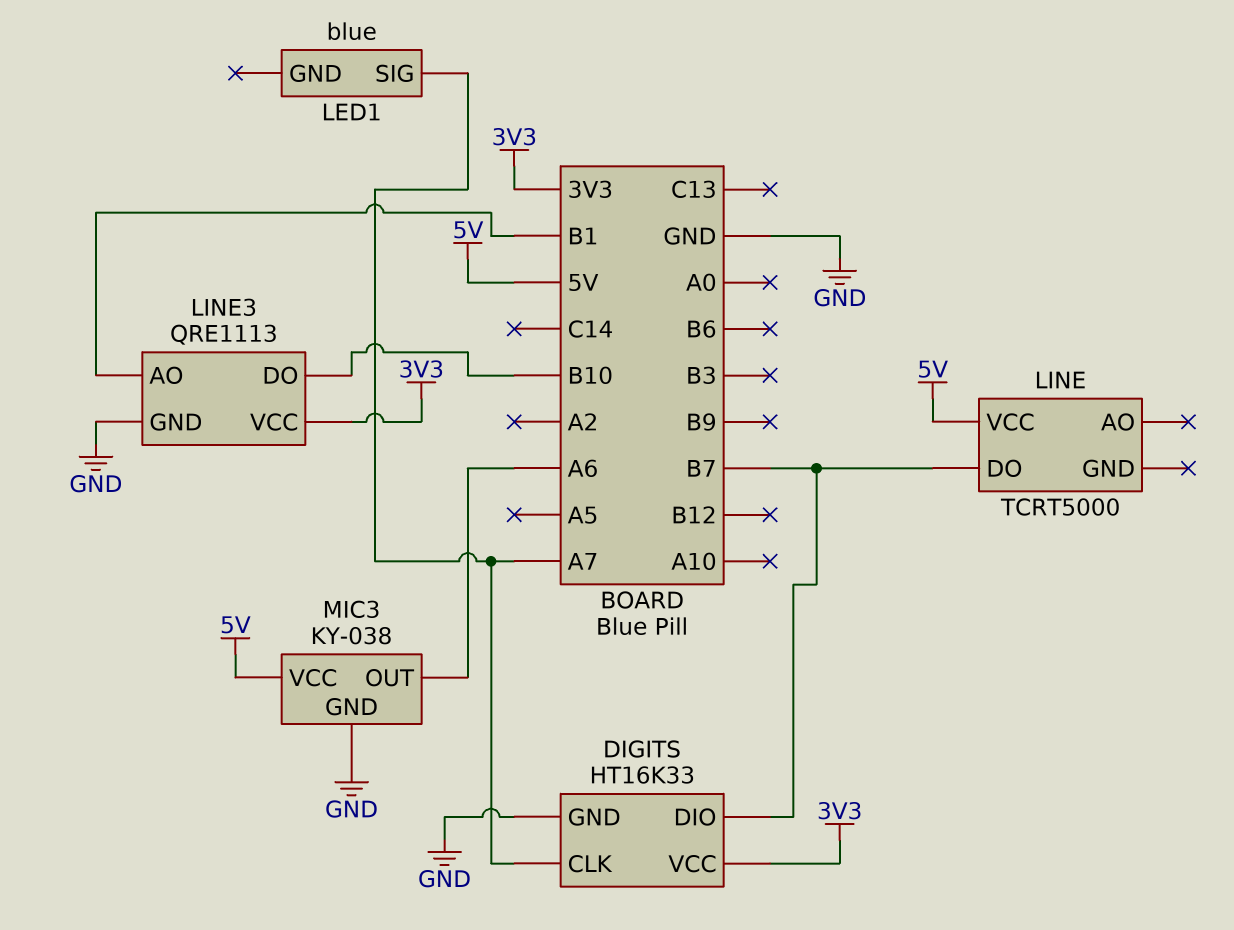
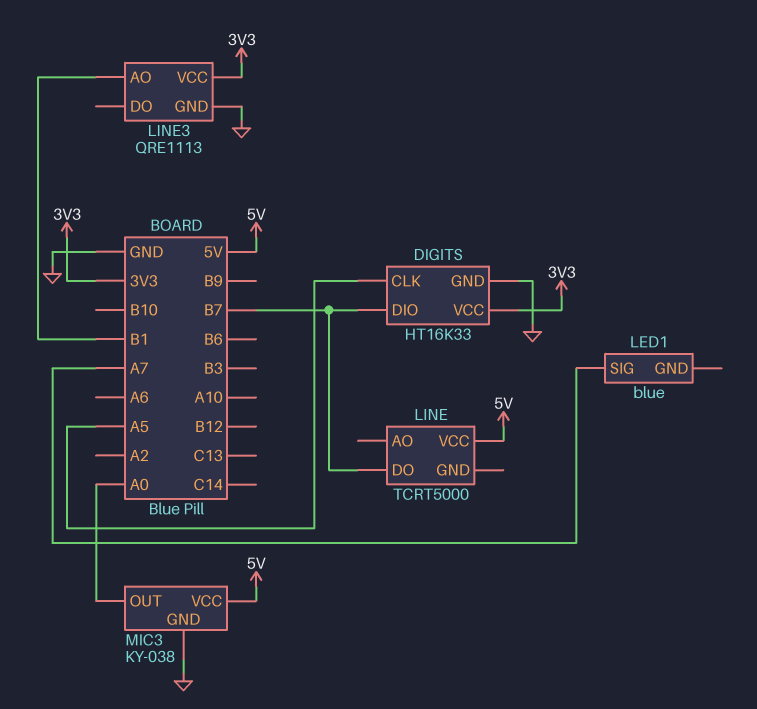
DIGITS pin CLK: A7 -> A5
LINE3 pin DO: B10 -> none
MIC3 pin OUT: A6 -> A0

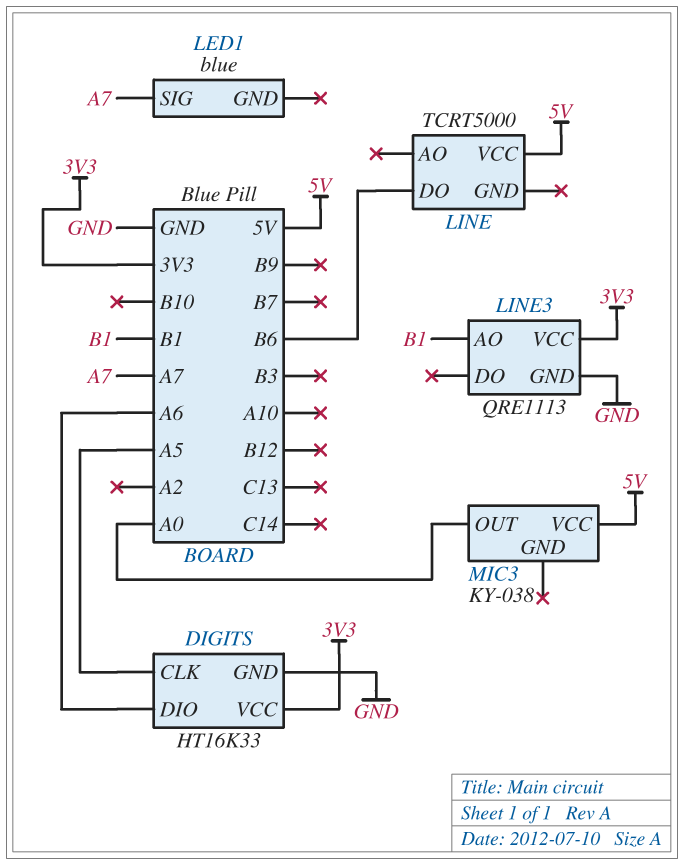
DIGITS pin DIO: B7 -> A6
LINE pin DO: B7 -> B6
MIC3 pin GND: GND -> none

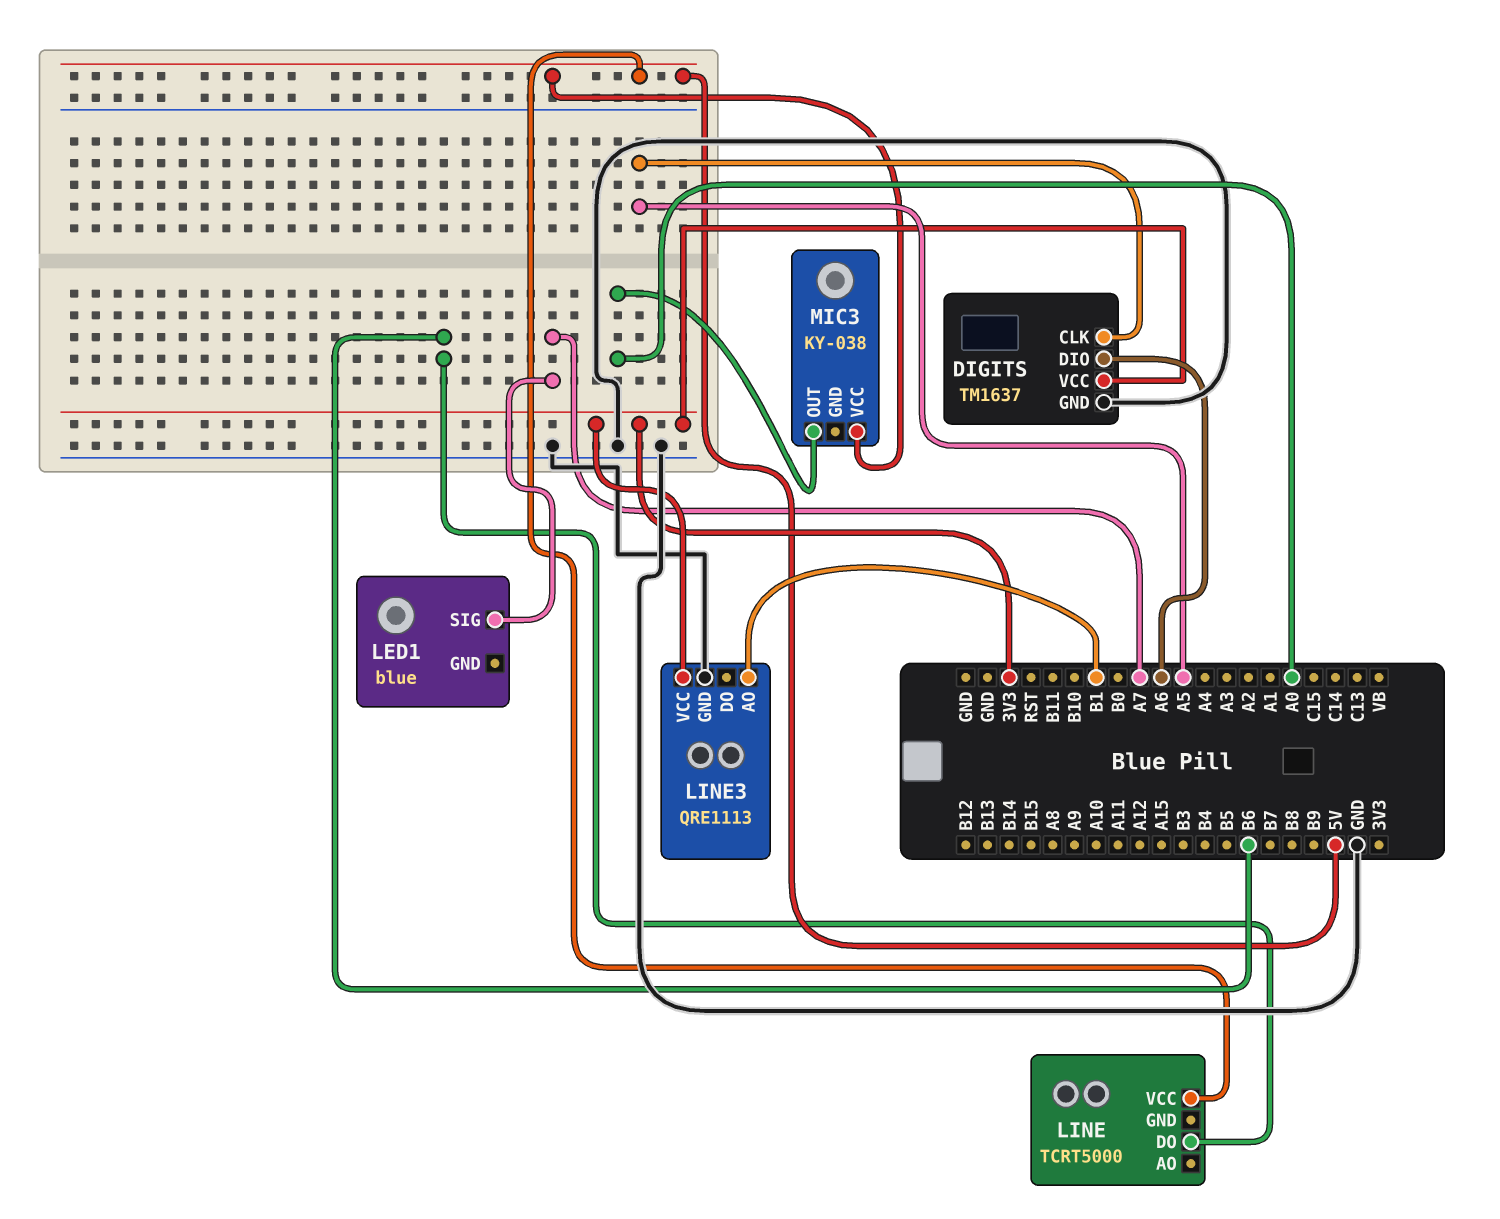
DIGITS: HT16K33 -> TM1637

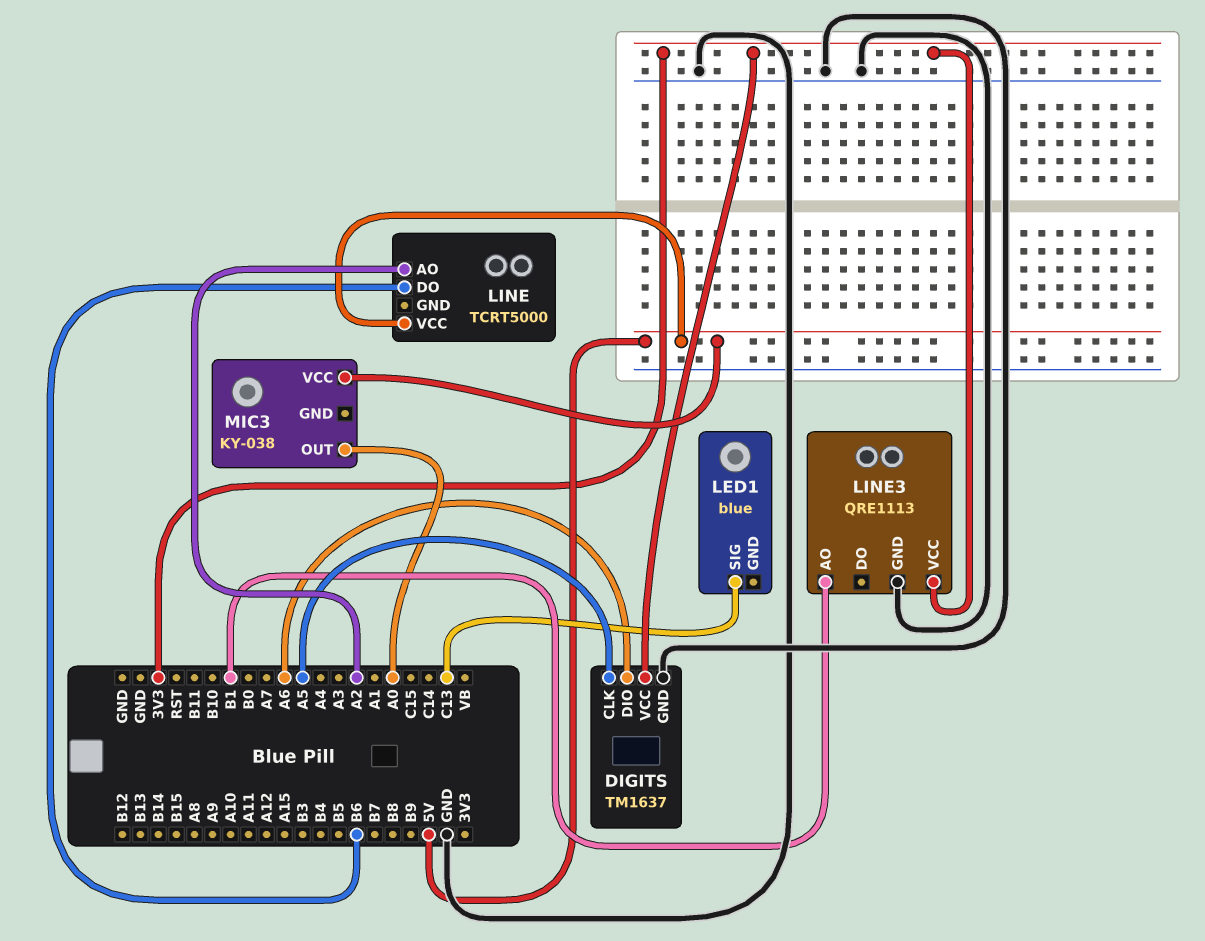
LED1 pin SIG: A7 -> C13
LINE pin AO: none -> A2

